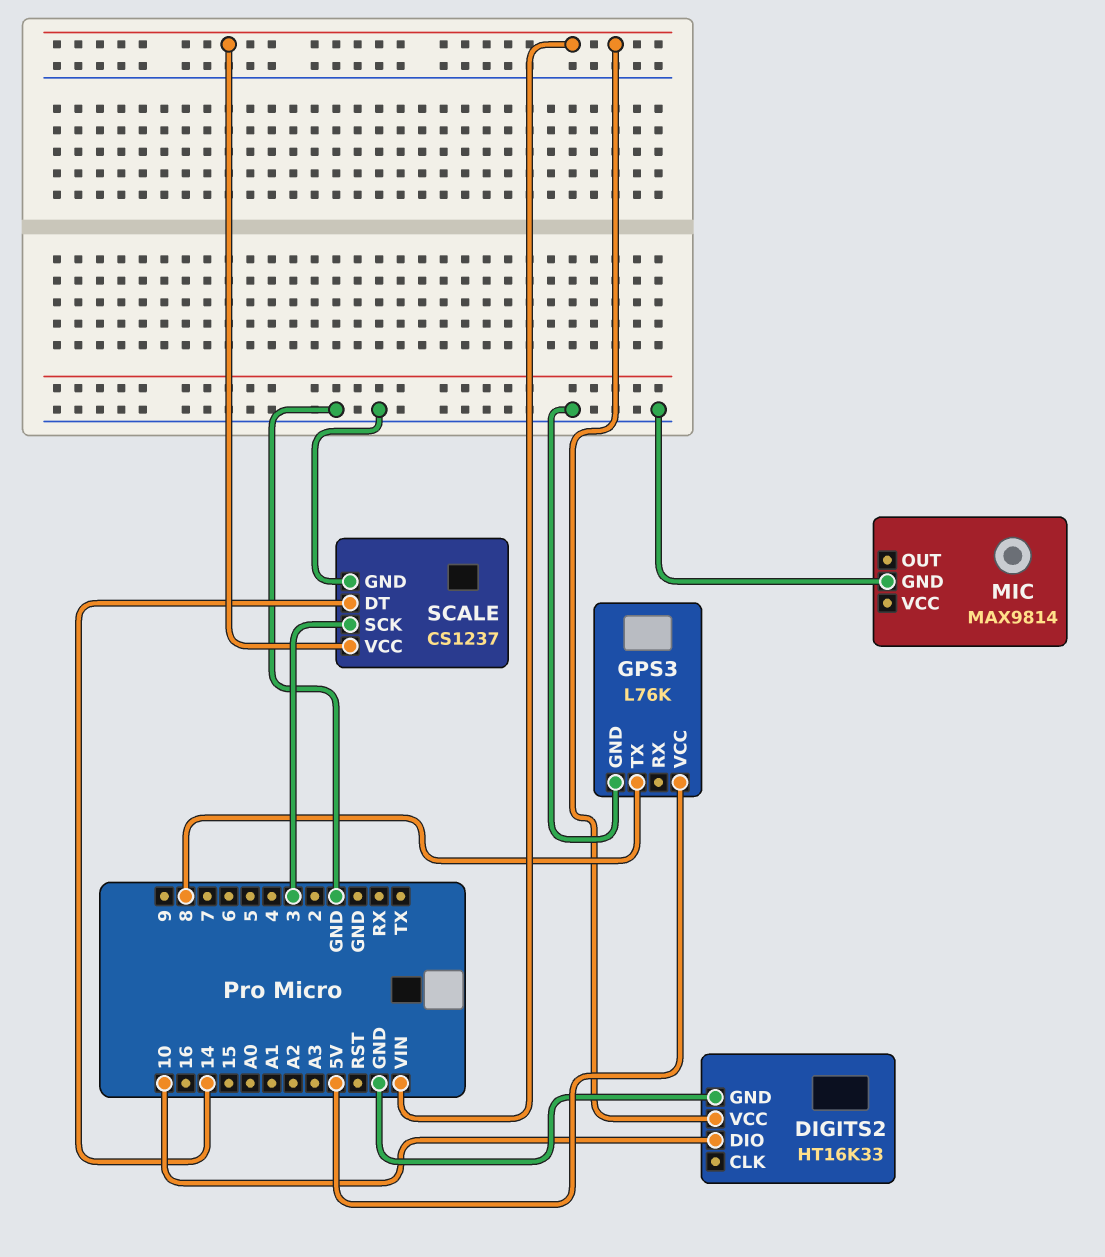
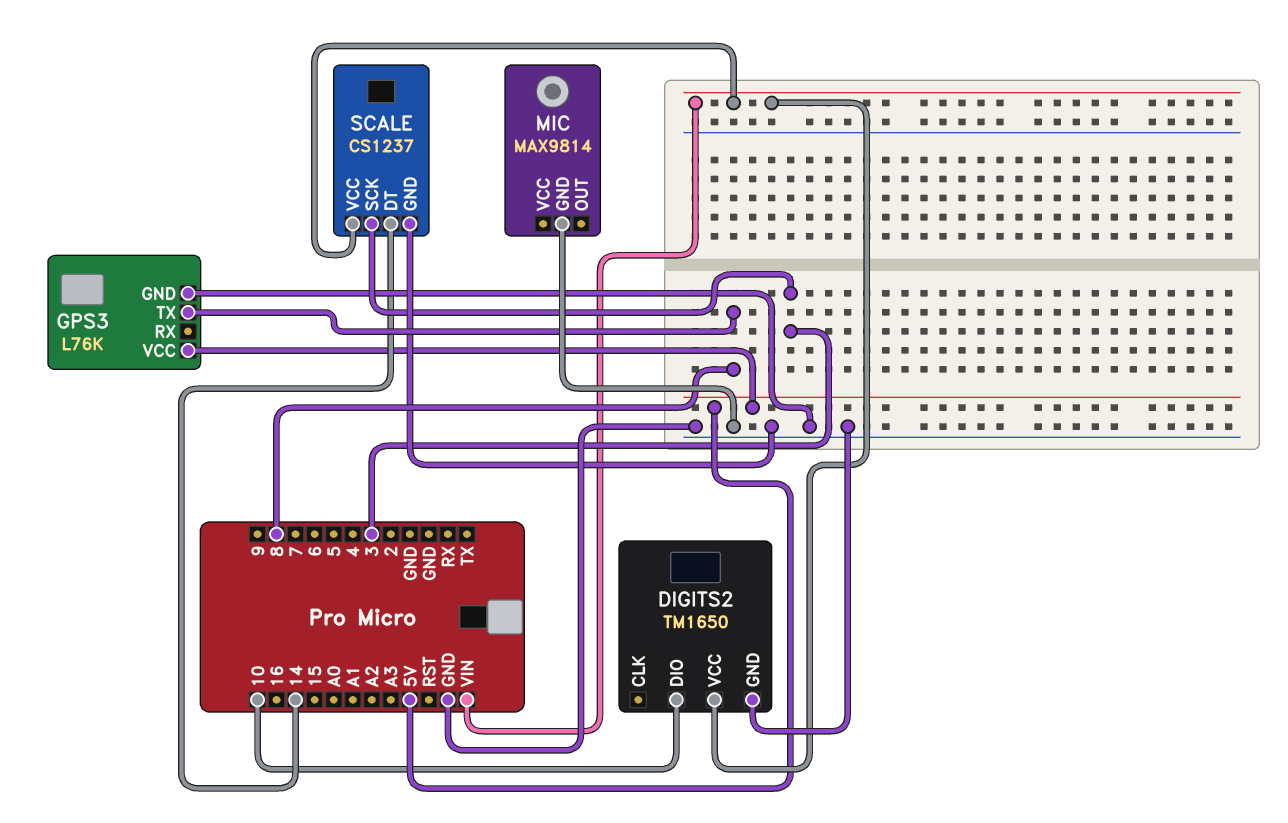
DIGITS2: HT16K33 -> TM1650

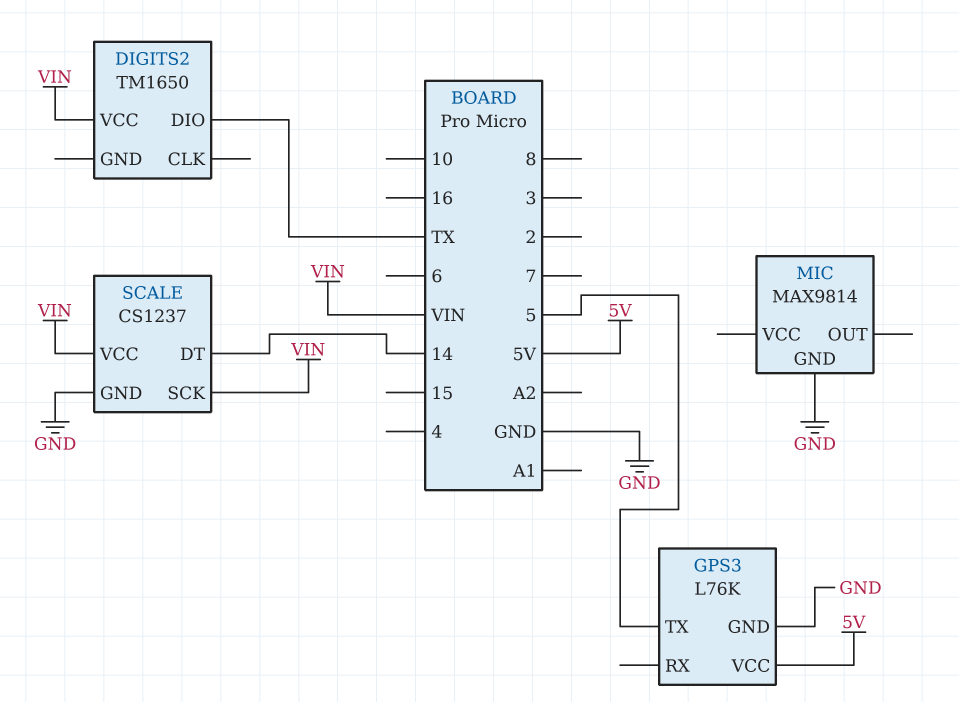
DIGITS2 pin DIO: 10 -> TX
DIGITS2 pin GND: GND -> none
GPS3 pin TX: 8 -> 5
SCALE pin SCK: 3 -> VIN

